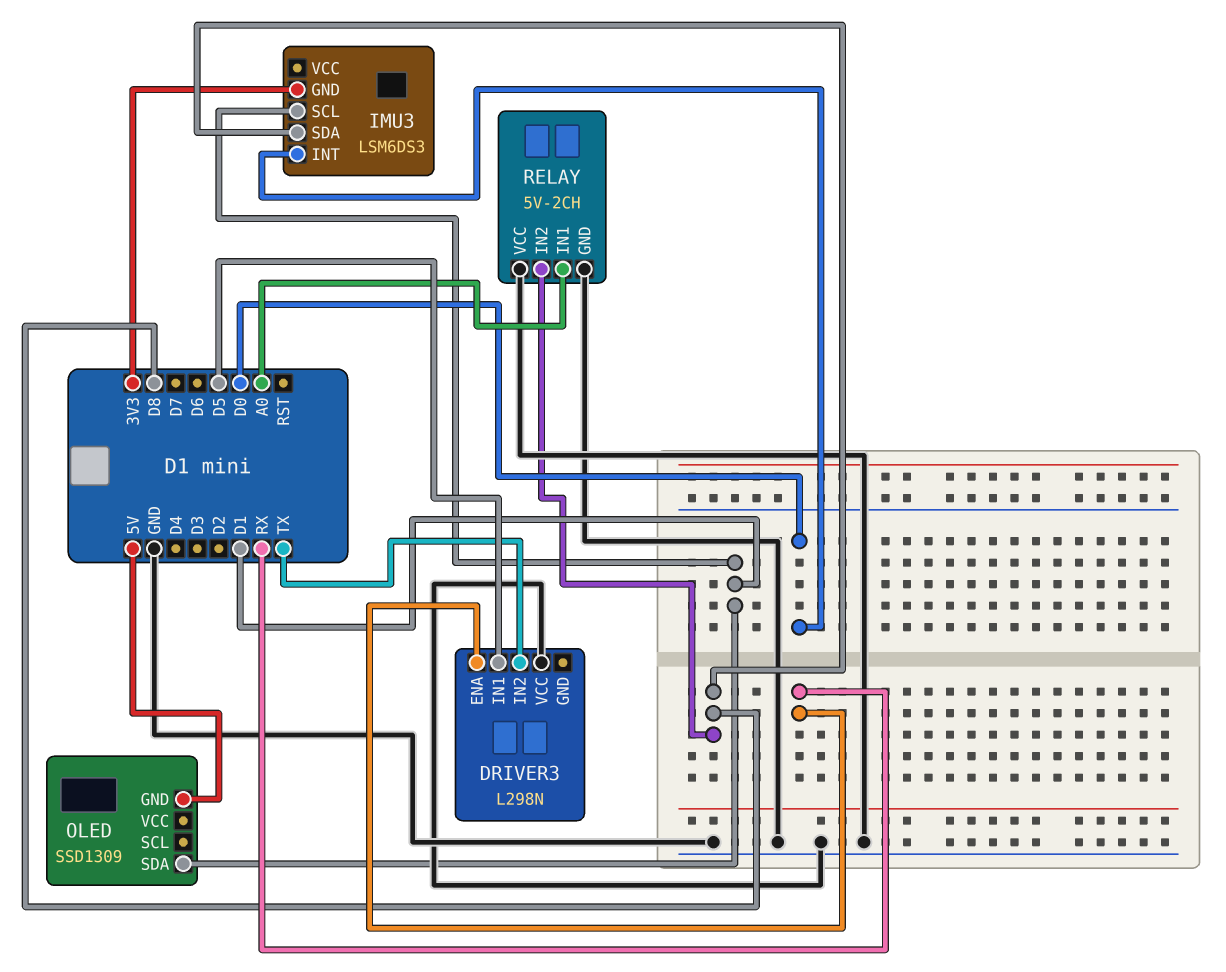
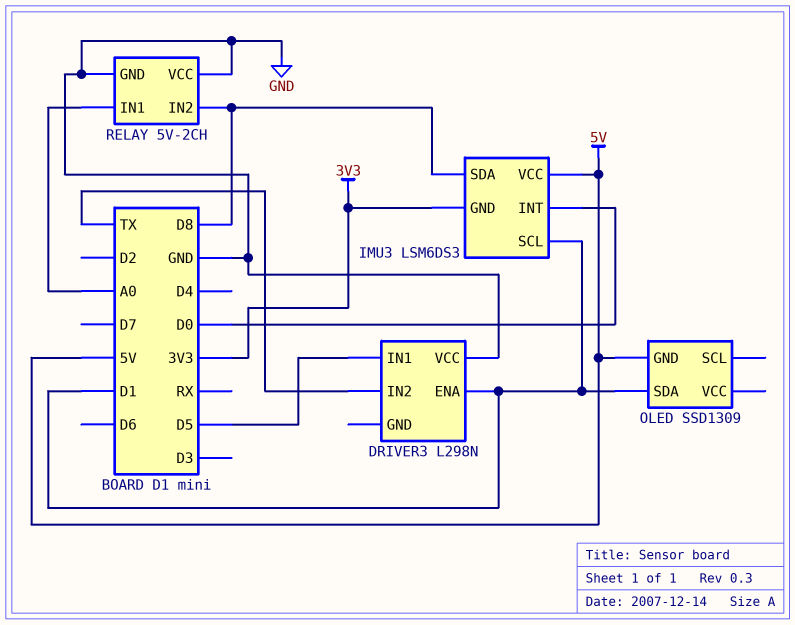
DRIVER3 pin ENA: RX -> D1
IMU3 pin VCC: none -> 5V

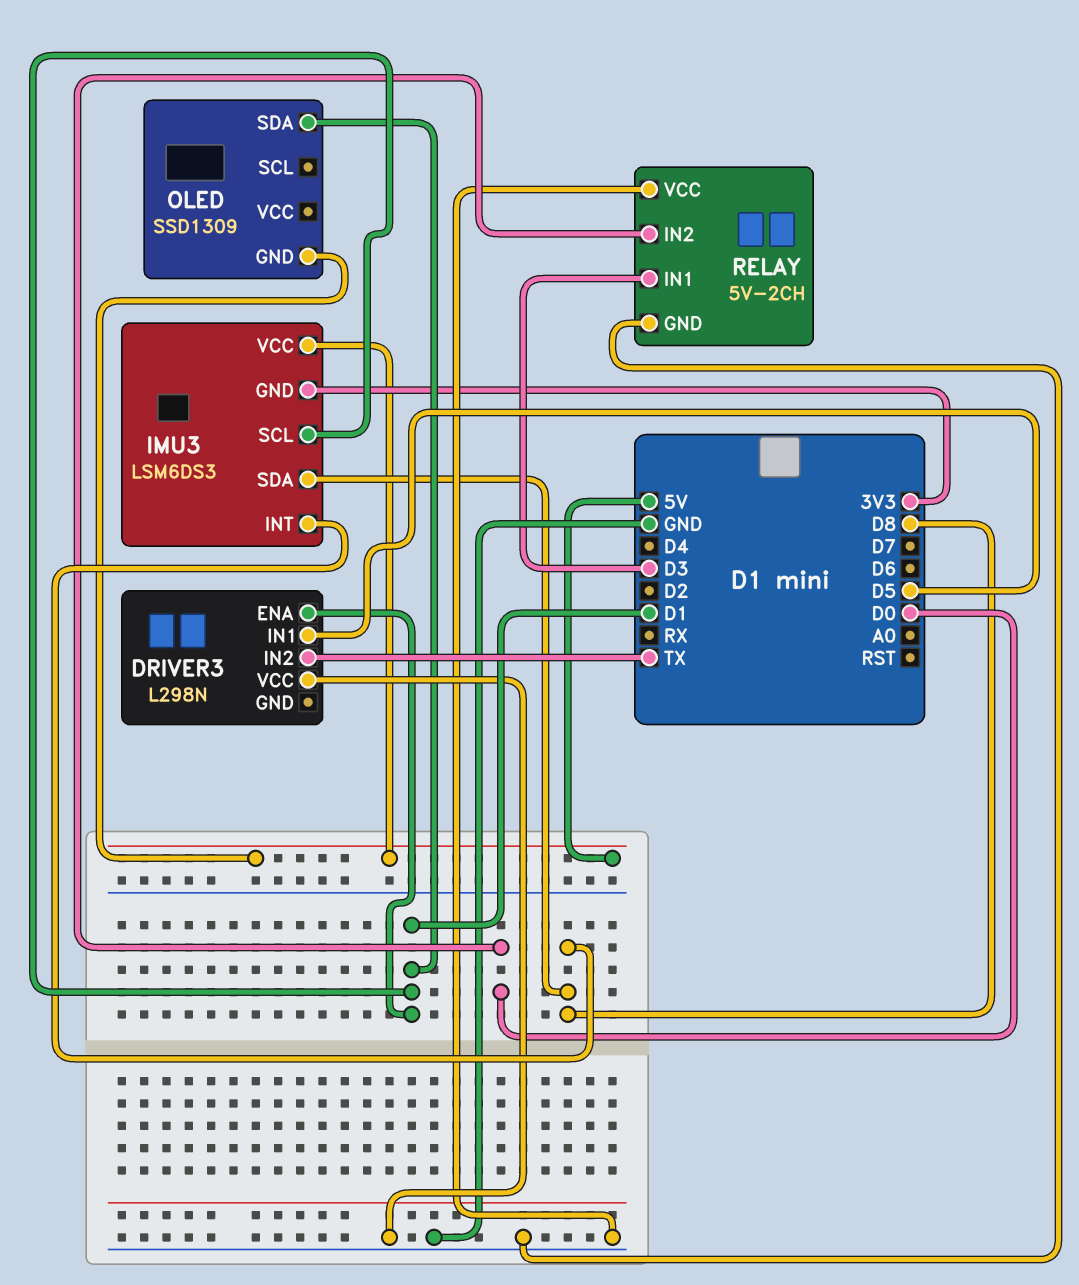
IMU3 pin INT: D0 -> D8
RELAY pin IN1: A0 -> D3
RELAY pin IN2: D8 -> D0

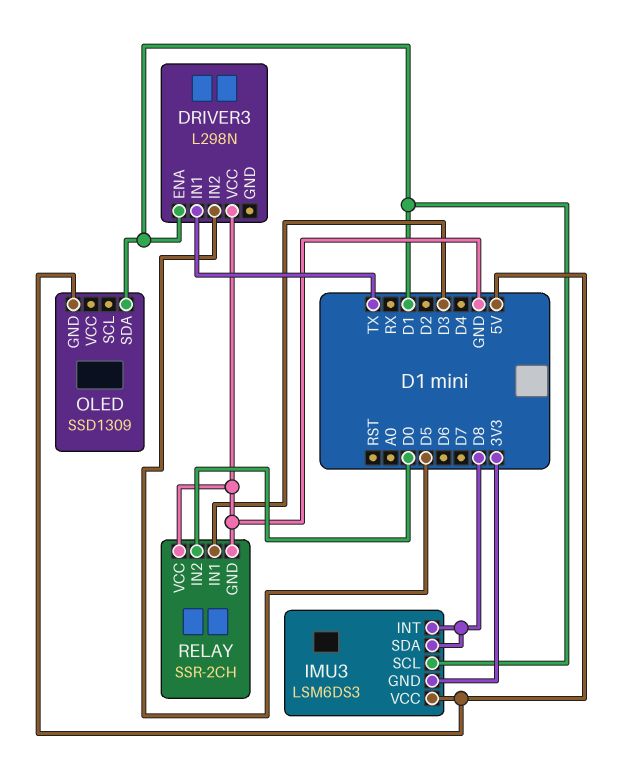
DRIVER3 pin IN1: D5 -> TX
DRIVER3 pin IN2: TX -> D5
RELAY: 5V-2CH -> SSR-2CH

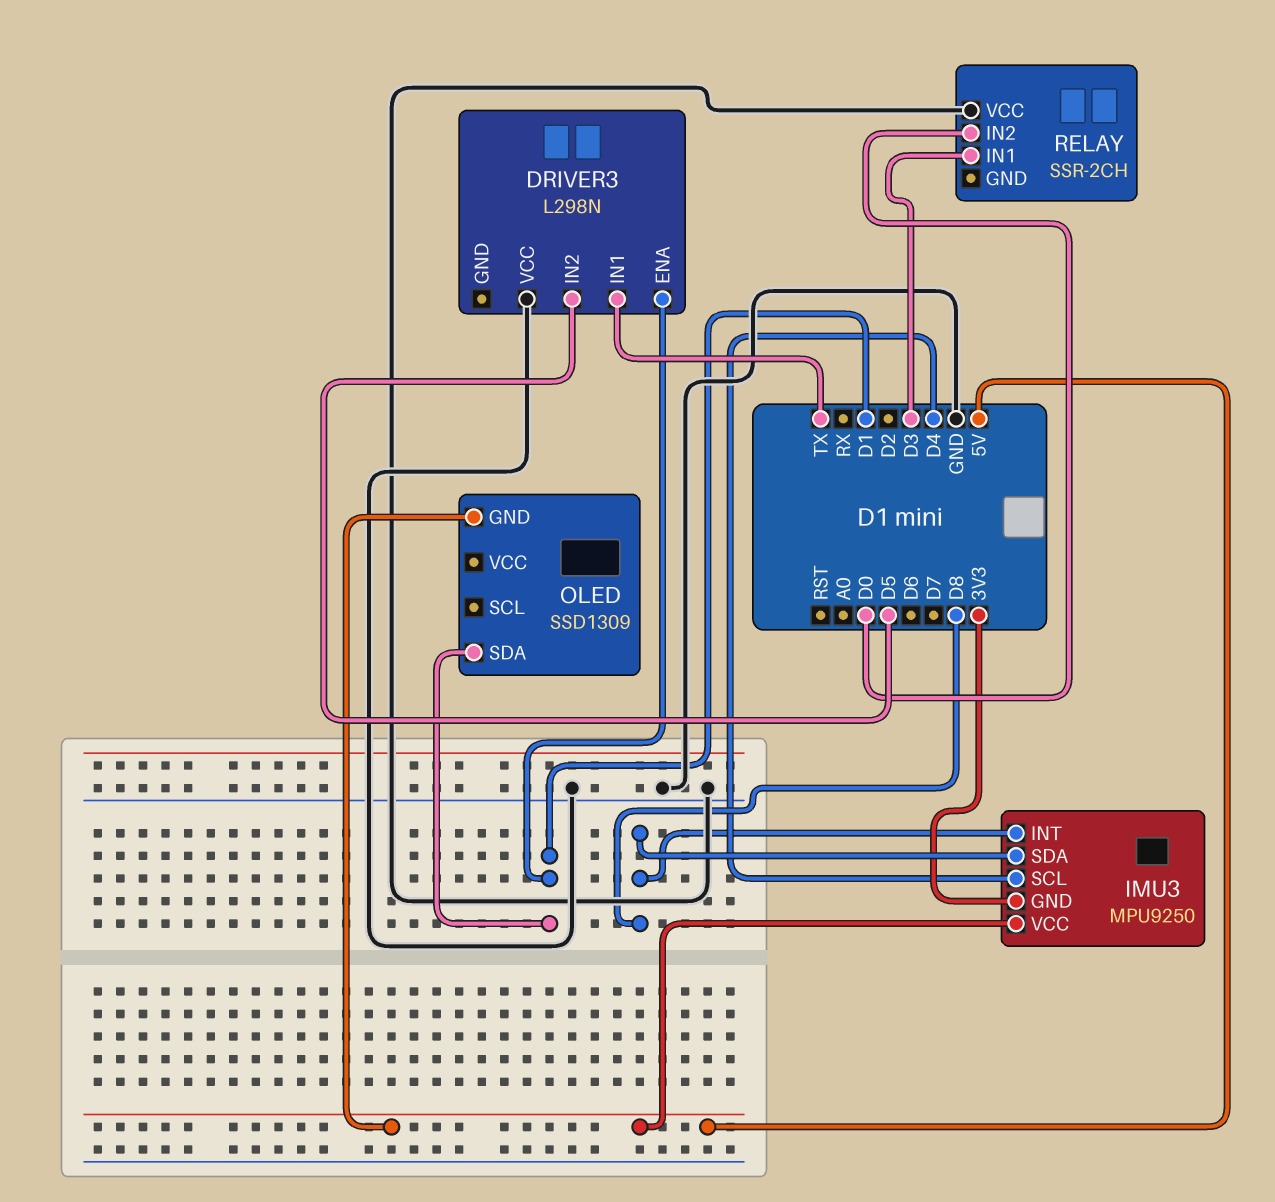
IMU3: LSM6DS3 -> MPU9250
IMU3 pin SCL: D1 -> D4
RELAY pin GND: GND -> none

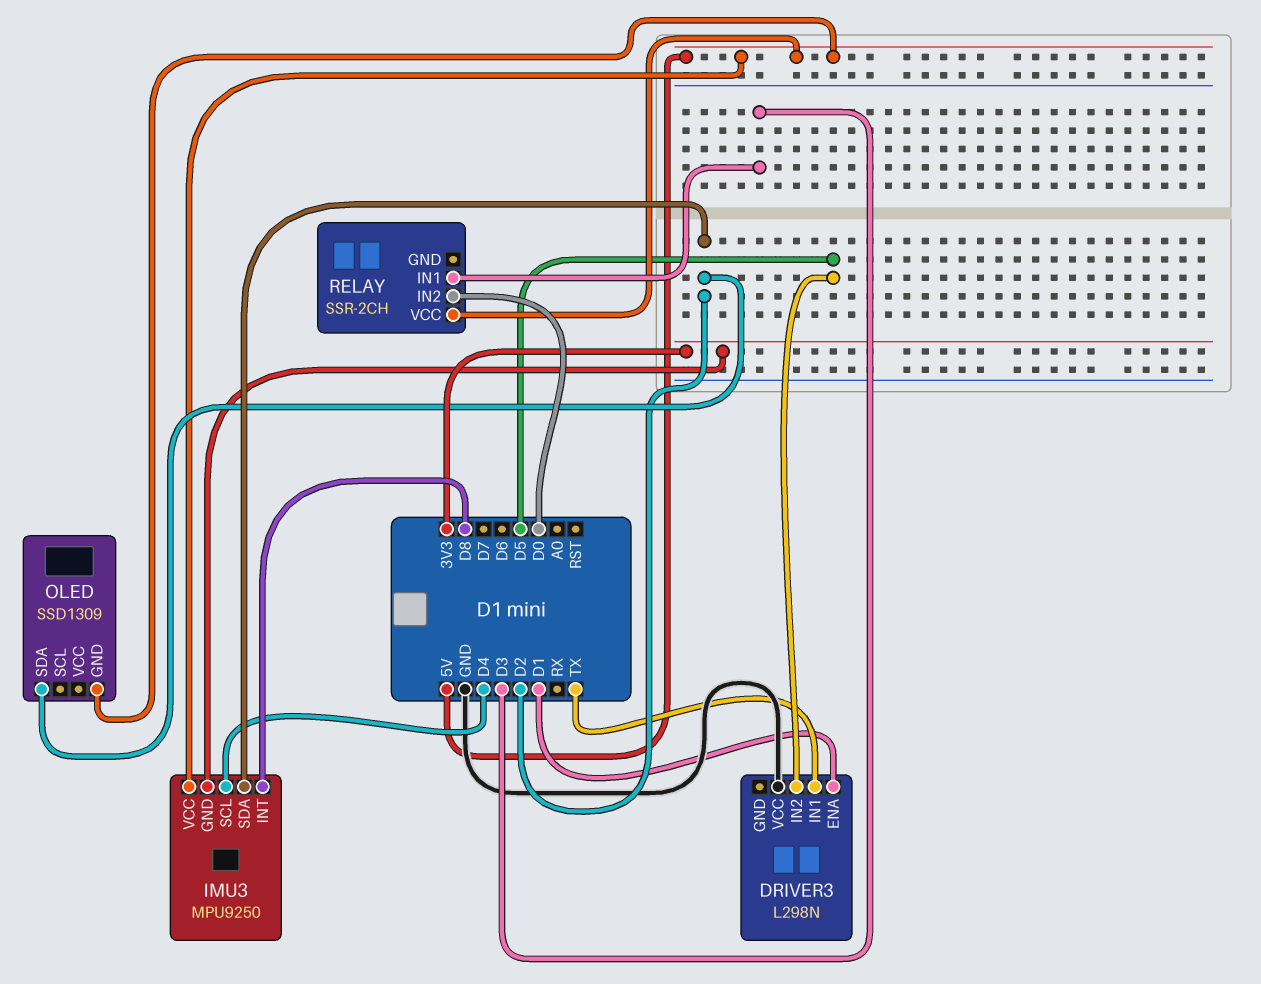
IMU3 pin SDA: D8 -> D2
OLED pin SDA: D1 -> D2
RELAY pin VCC: GND -> 5V

